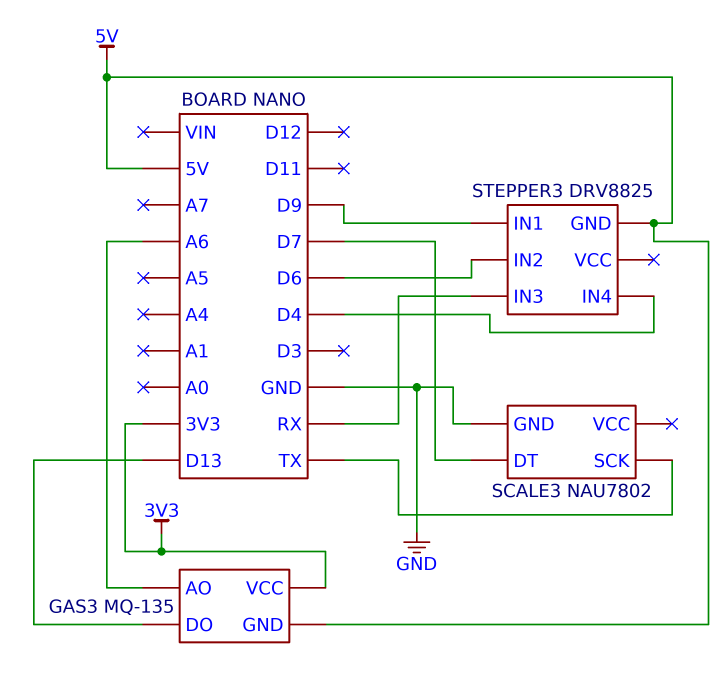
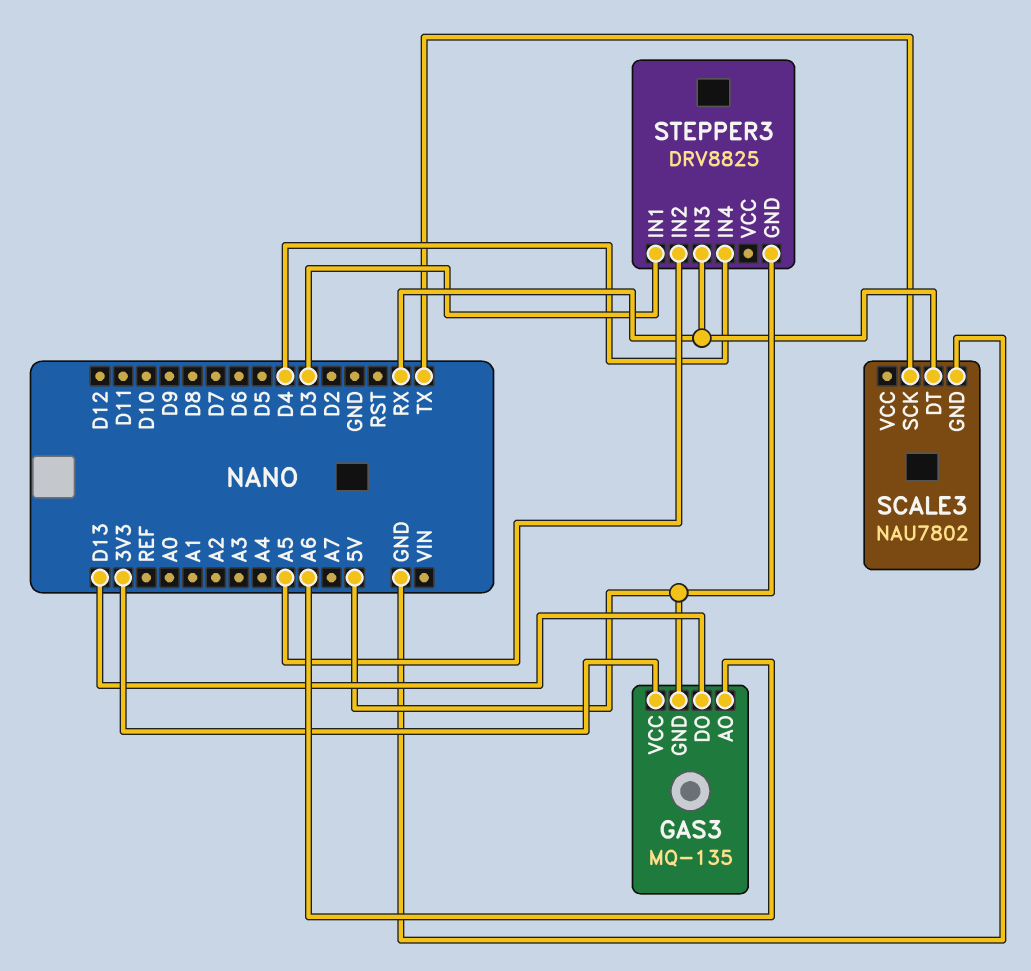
SCALE3 pin DT: D7 -> RX
STEPPER3 pin IN1: D9 -> D3
STEPPER3 pin IN2: D6 -> A5

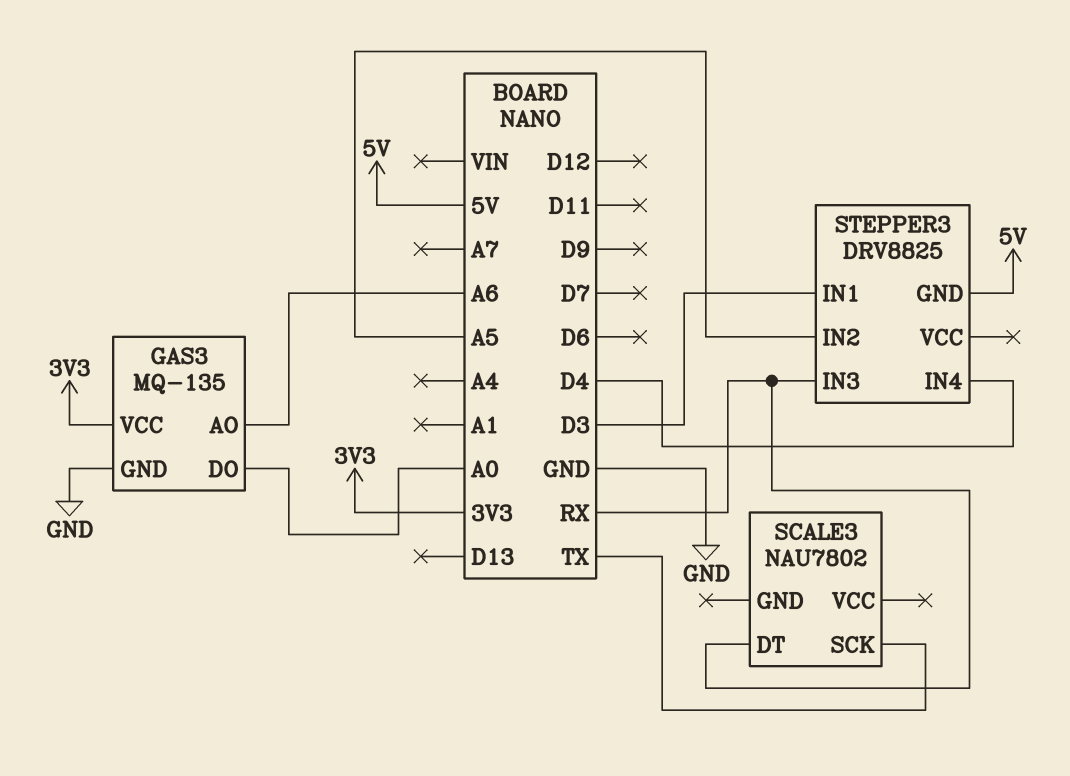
GAS3 pin DO: D13 -> A0
GAS3 pin GND: 5V -> GND
SCALE3 pin GND: GND -> none

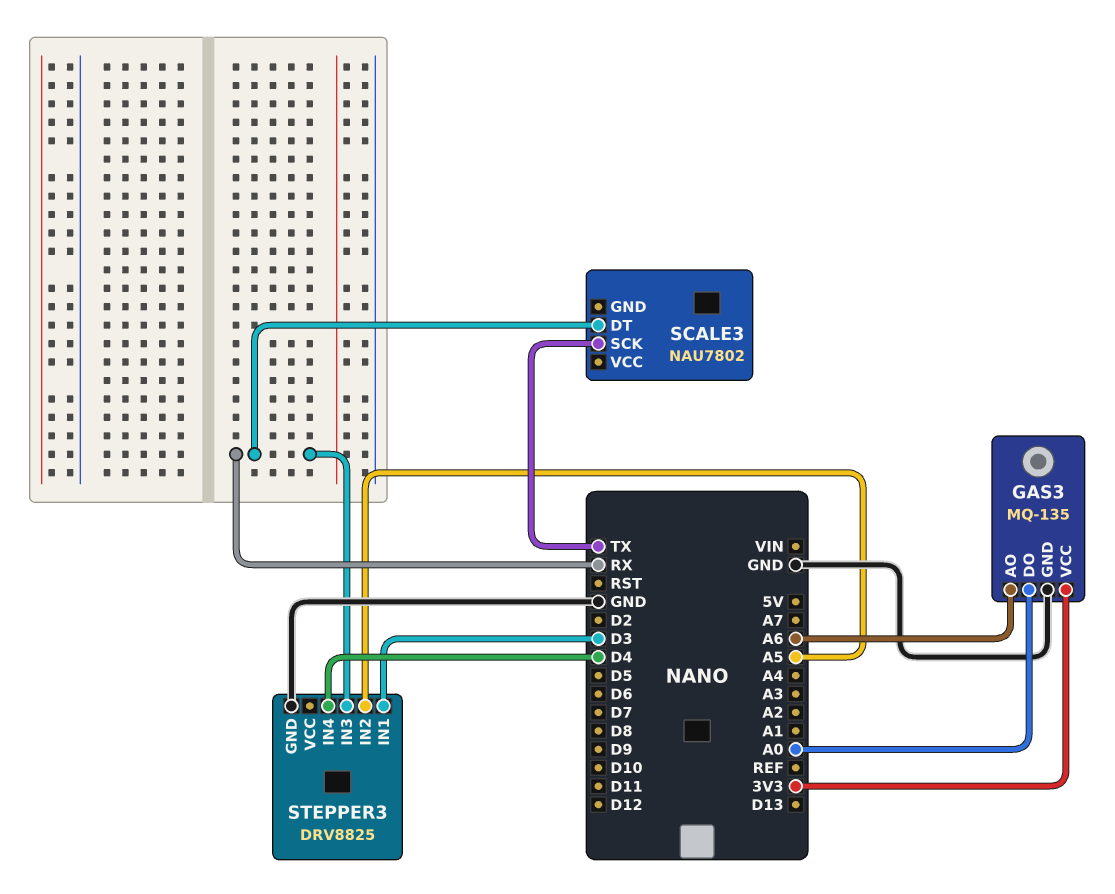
STEPPER3 pin GND: 5V -> GND

